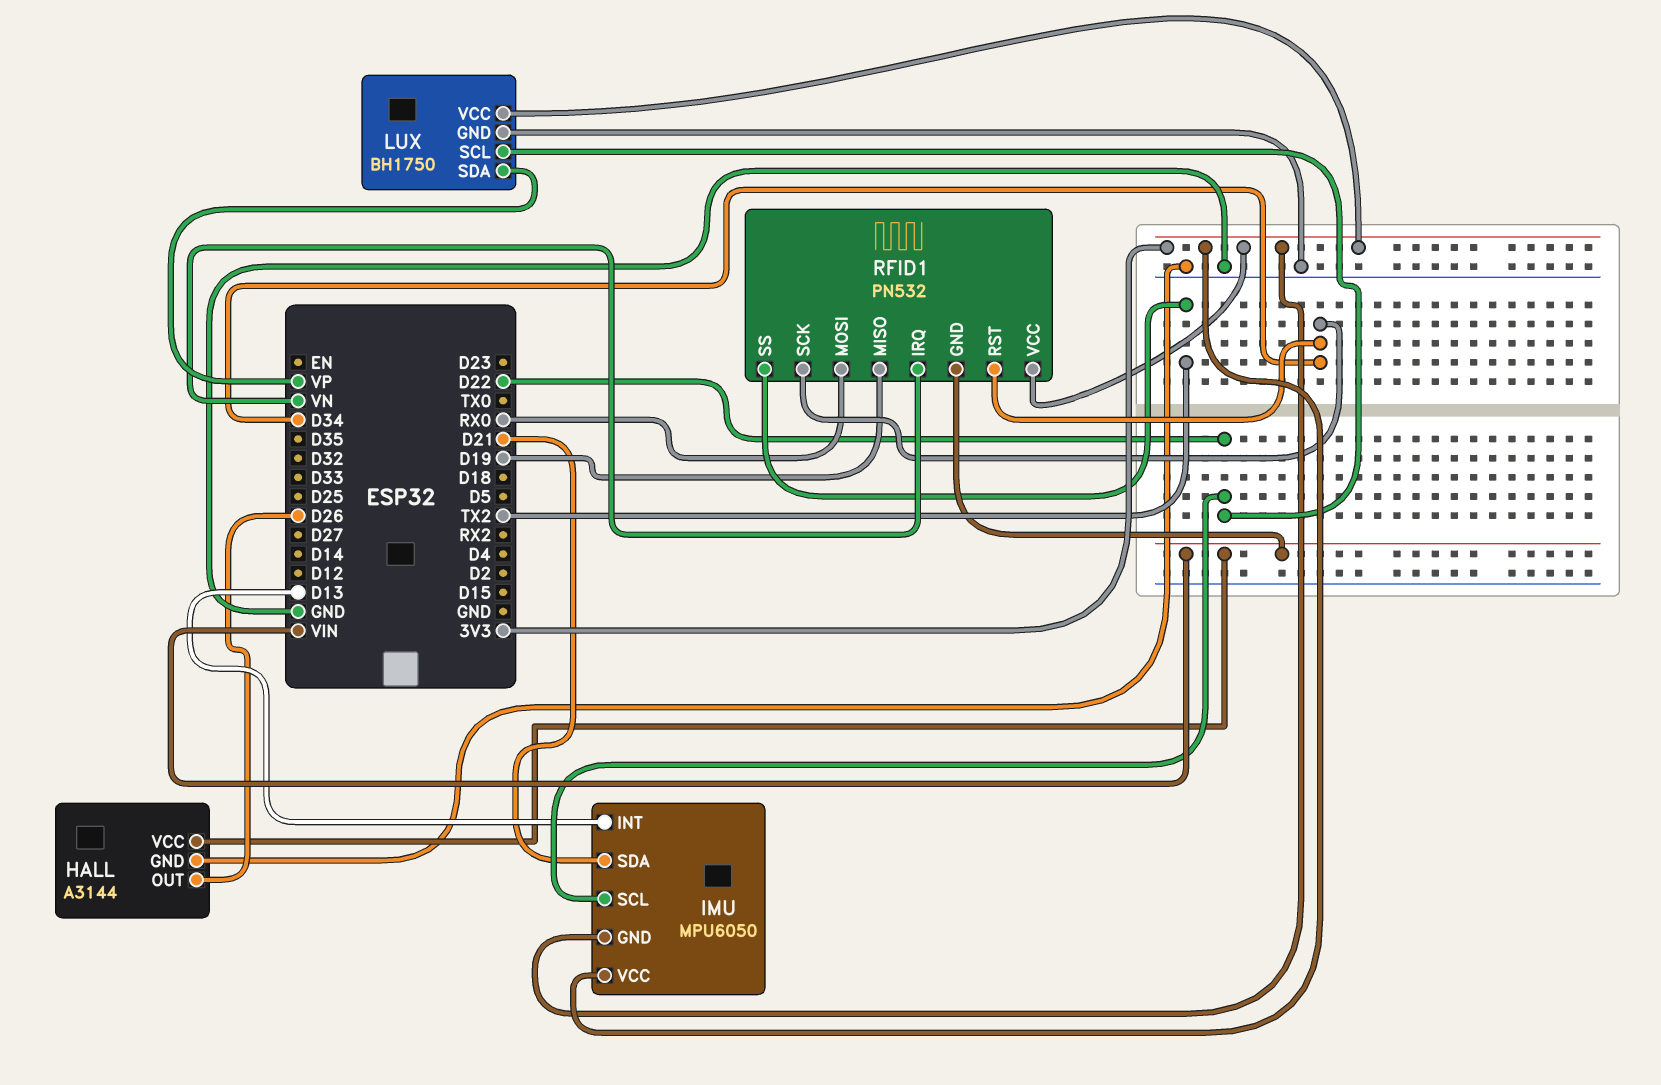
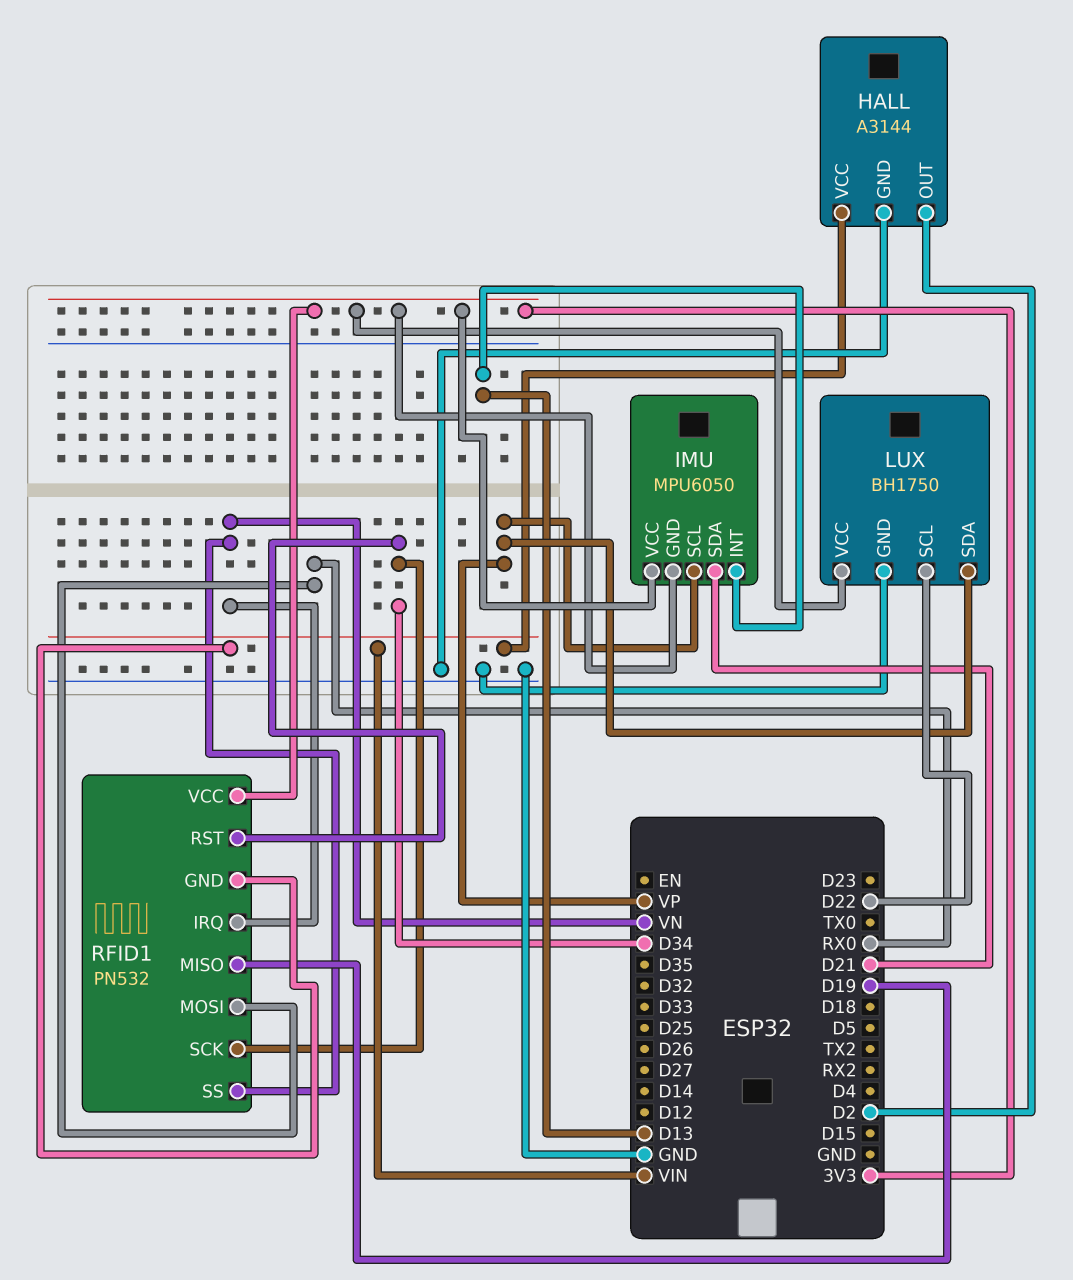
HALL pin OUT: D26 -> D2
IMU pin SCL: D22 -> VP
RFID1 pin SS: TX2 -> VN

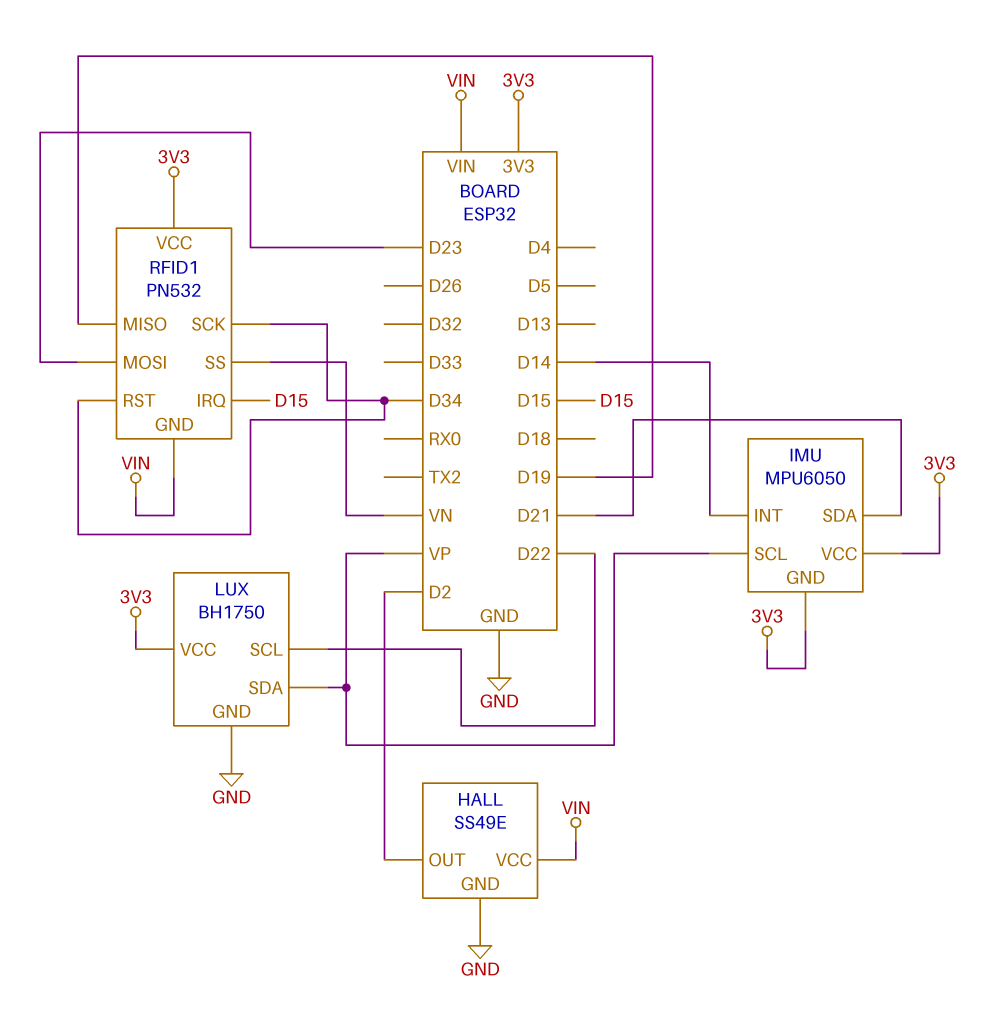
HALL: A3144 -> SS49E
IMU pin INT: D13 -> D14
RFID1 pin IRQ: VN -> D15
RFID1 pin MOSI: RX0 -> D23

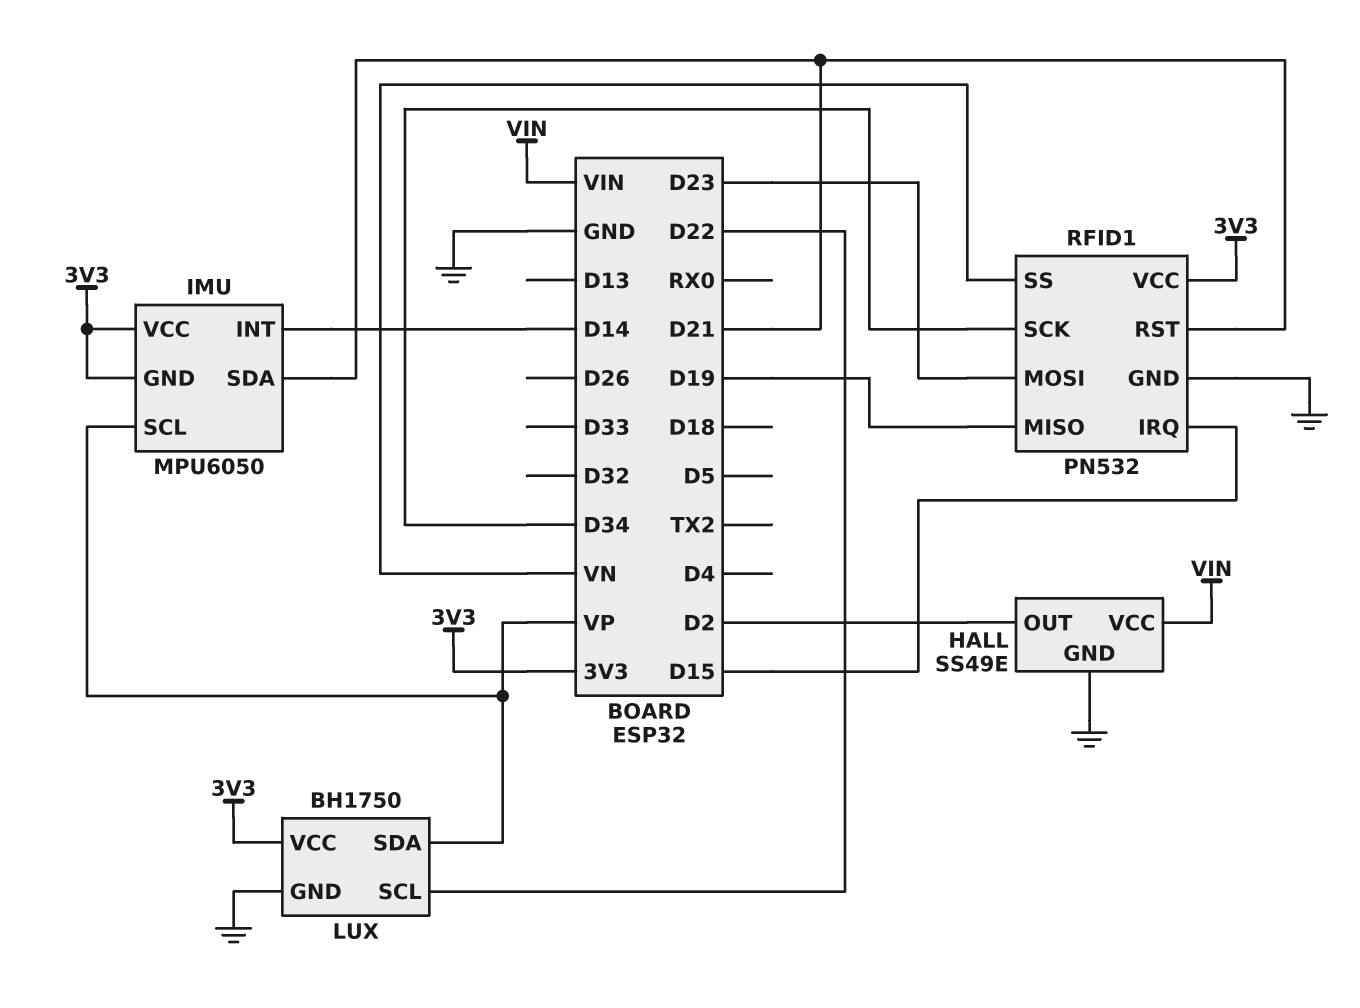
RFID1 pin GND: VIN -> GND
RFID1 pin RST: D34 -> D21

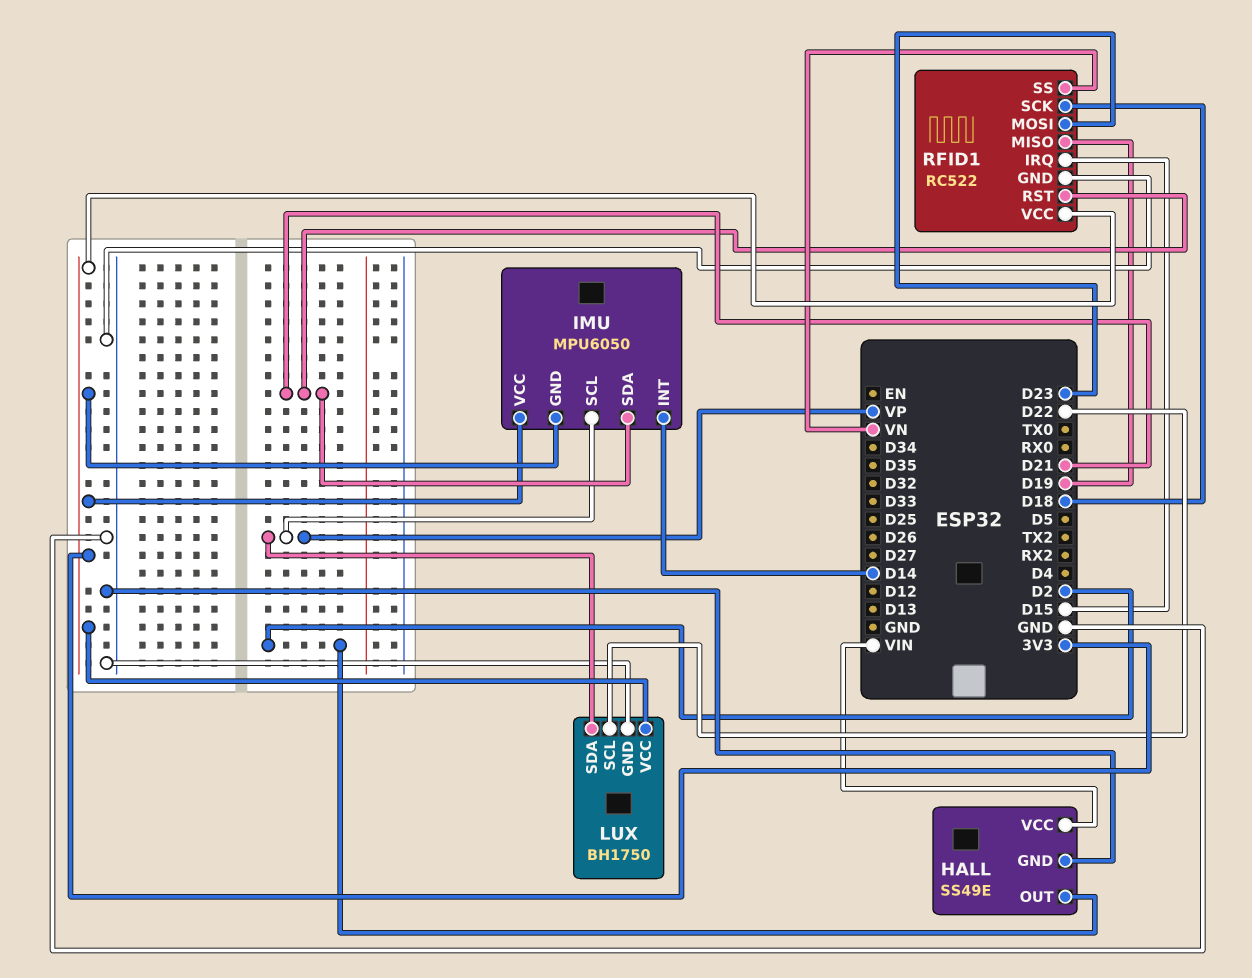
RFID1: PN532 -> RC522
RFID1 pin SCK: D34 -> D18

